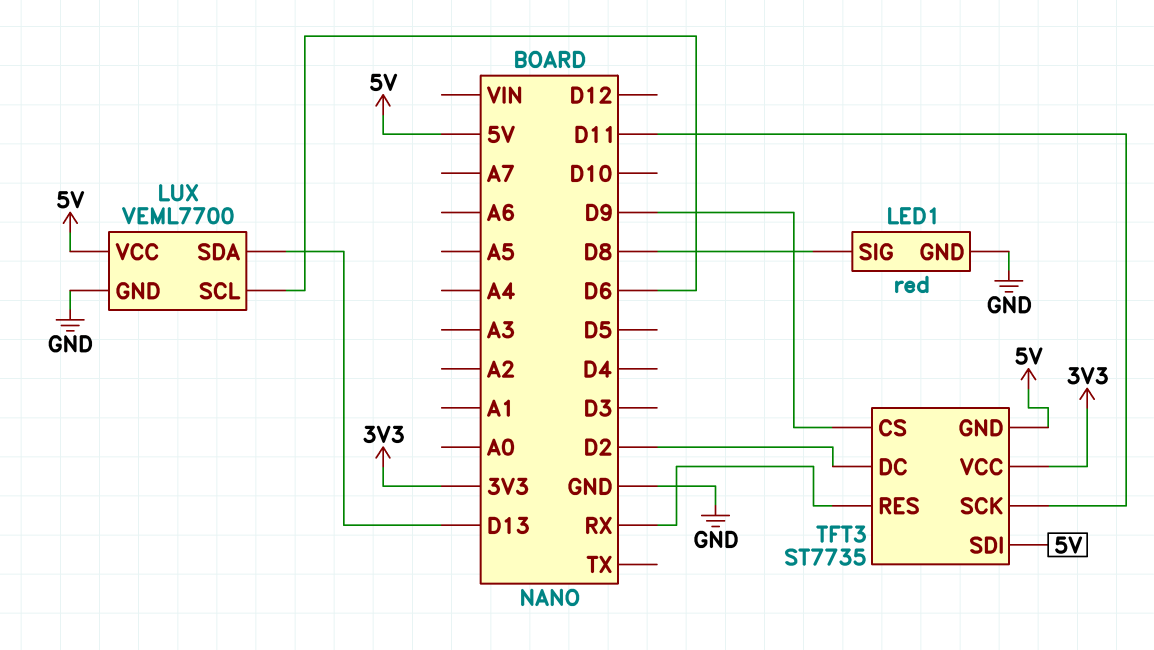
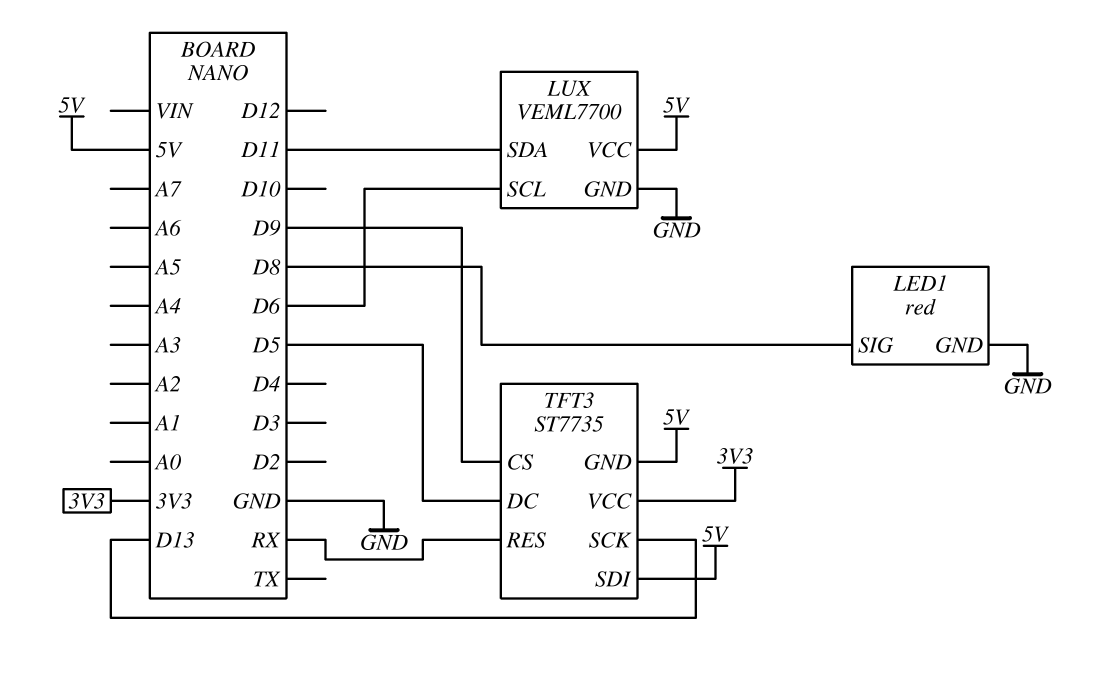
LUX pin SDA: D13 -> D11
TFT3 pin DC: D2 -> D5
TFT3 pin SCK: D11 -> D13

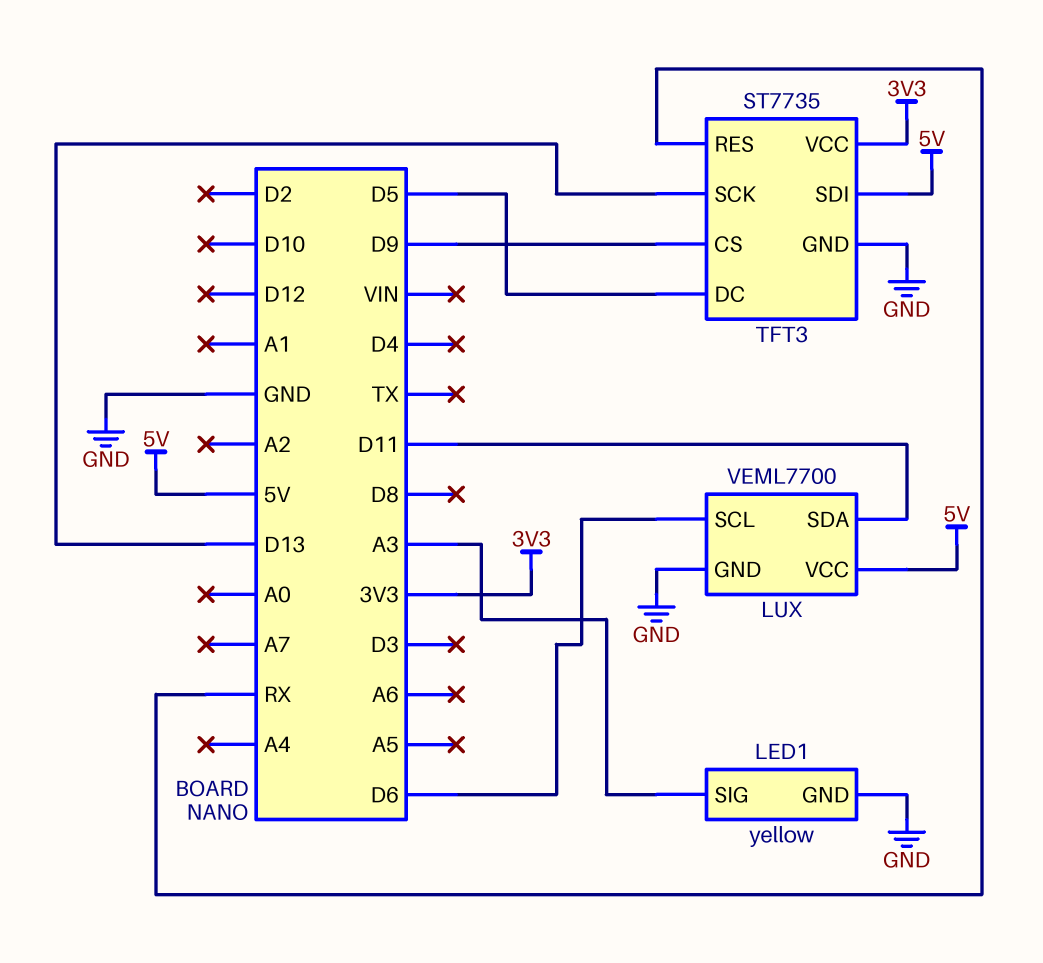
LED1: red -> yellow
LED1 pin SIG: D8 -> A3
TFT3 pin GND: 5V -> GND

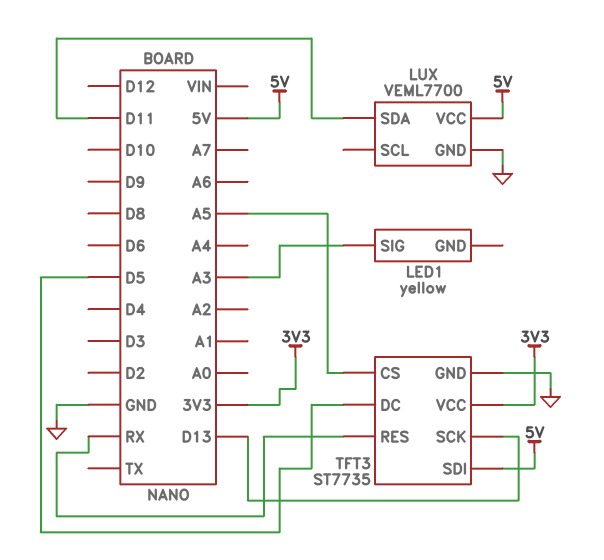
LED1 pin GND: GND -> none
LUX pin SCL: D6 -> none
TFT3 pin CS: D9 -> A5

